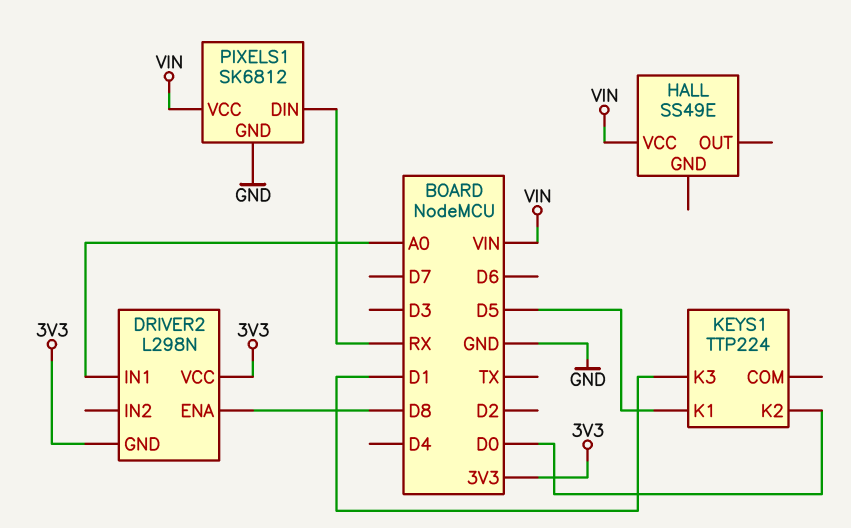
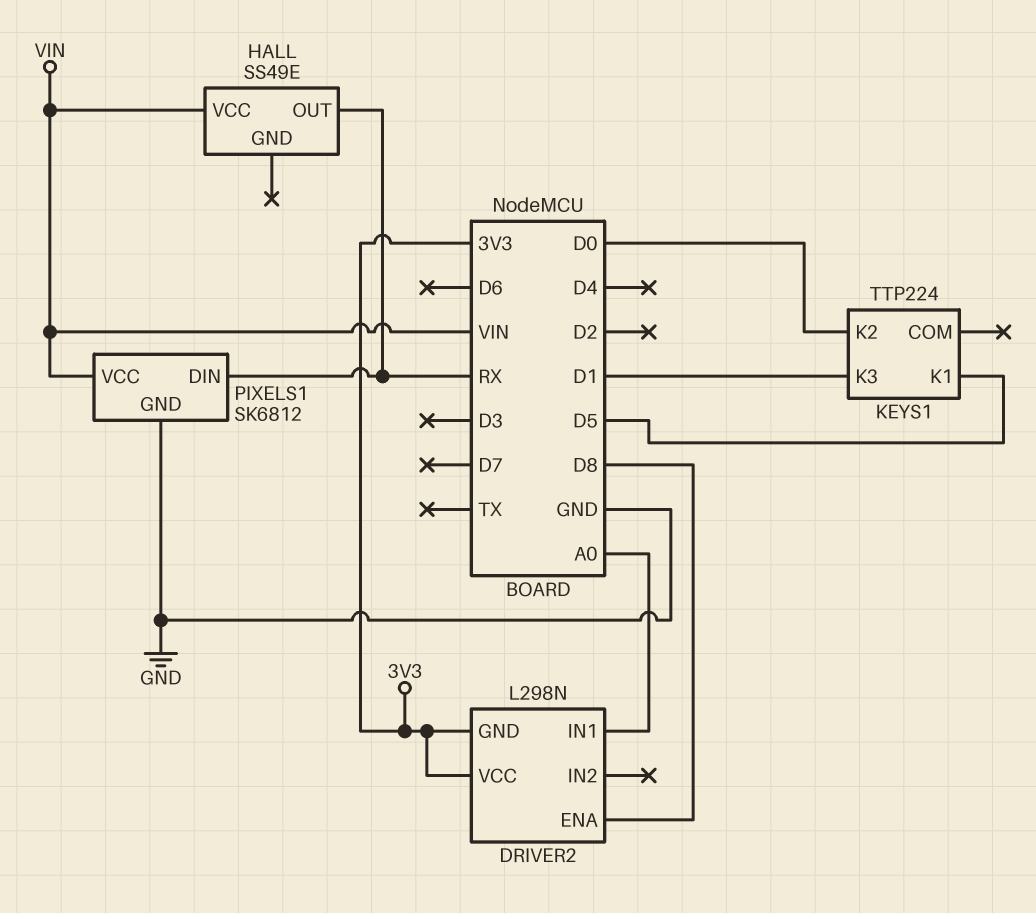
HALL pin OUT: none -> RX

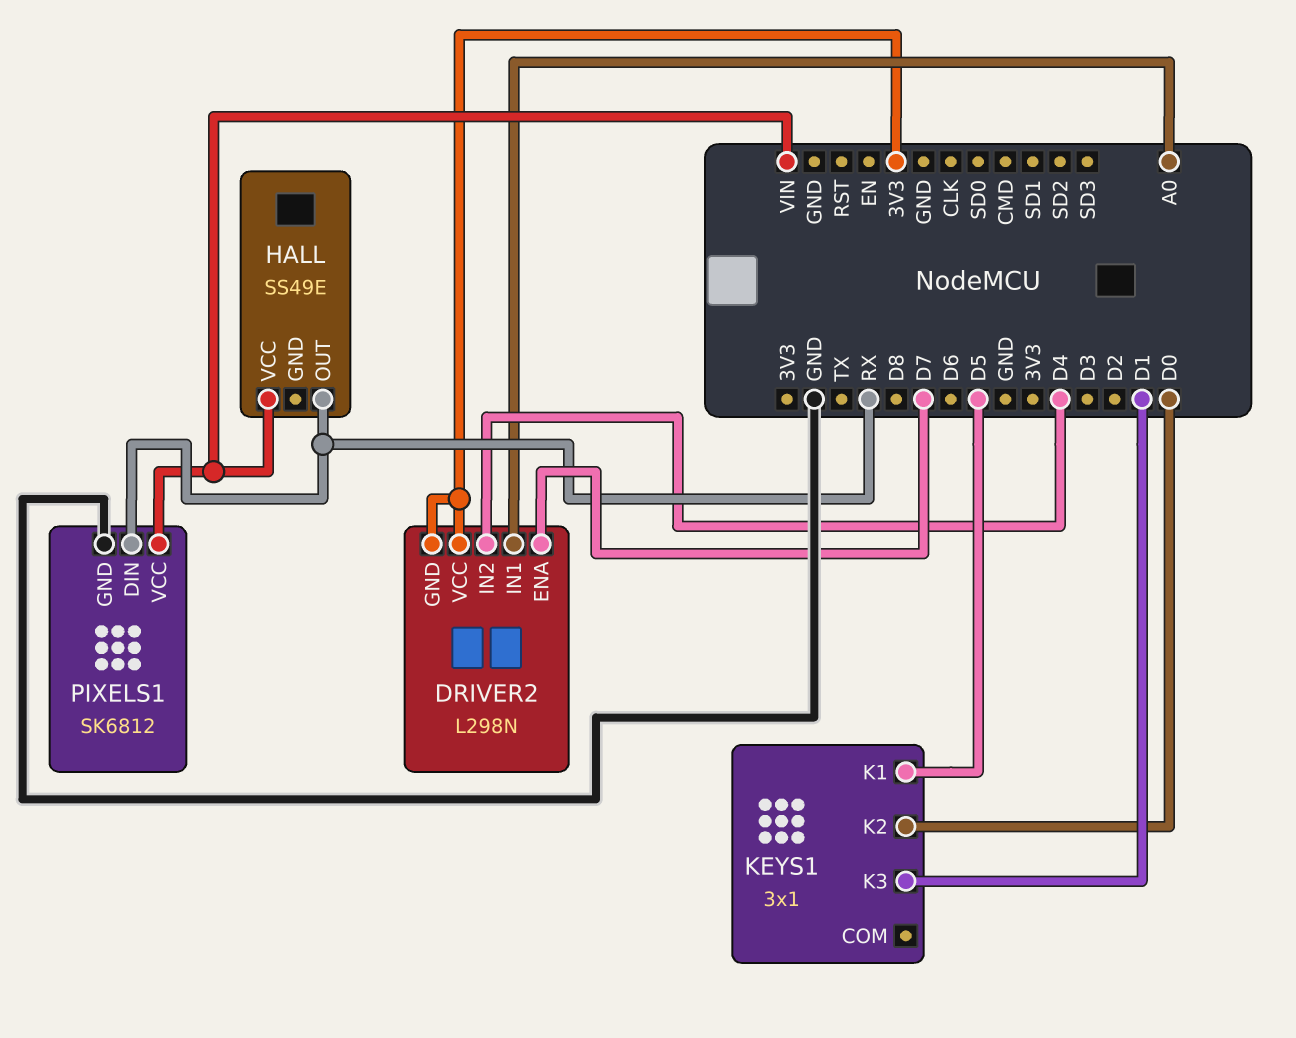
DRIVER2 pin ENA: D8 -> D7
DRIVER2 pin IN2: none -> D4
KEYS1: TTP224 -> 3x1

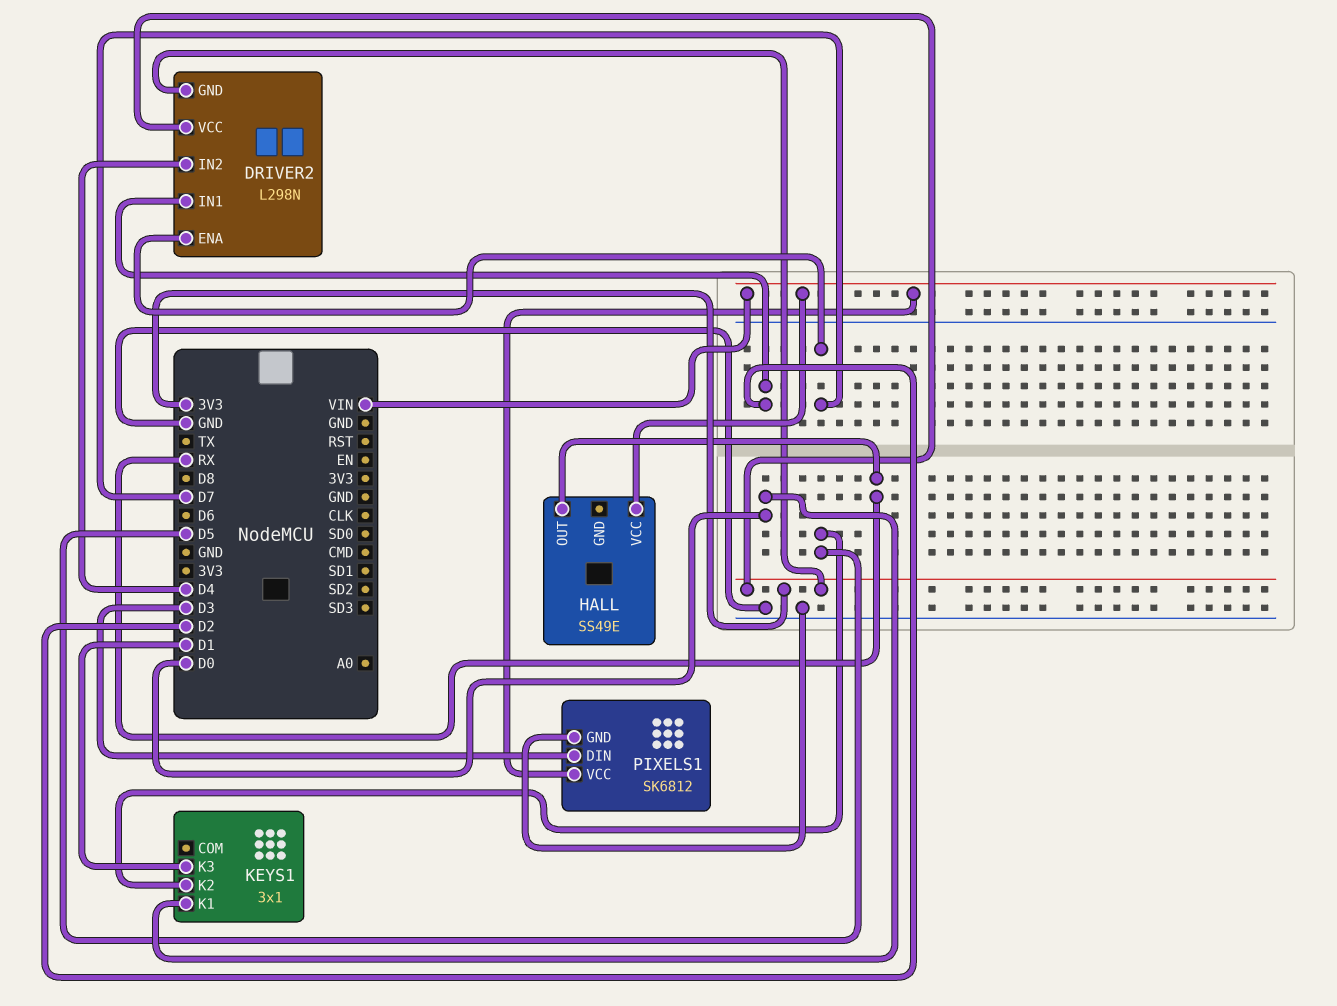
DRIVER2 pin IN1: A0 -> D2
KEYS1 pin K1: D5 -> D0
KEYS1 pin K2: D0 -> D5
PIXELS1 pin DIN: RX -> D3

